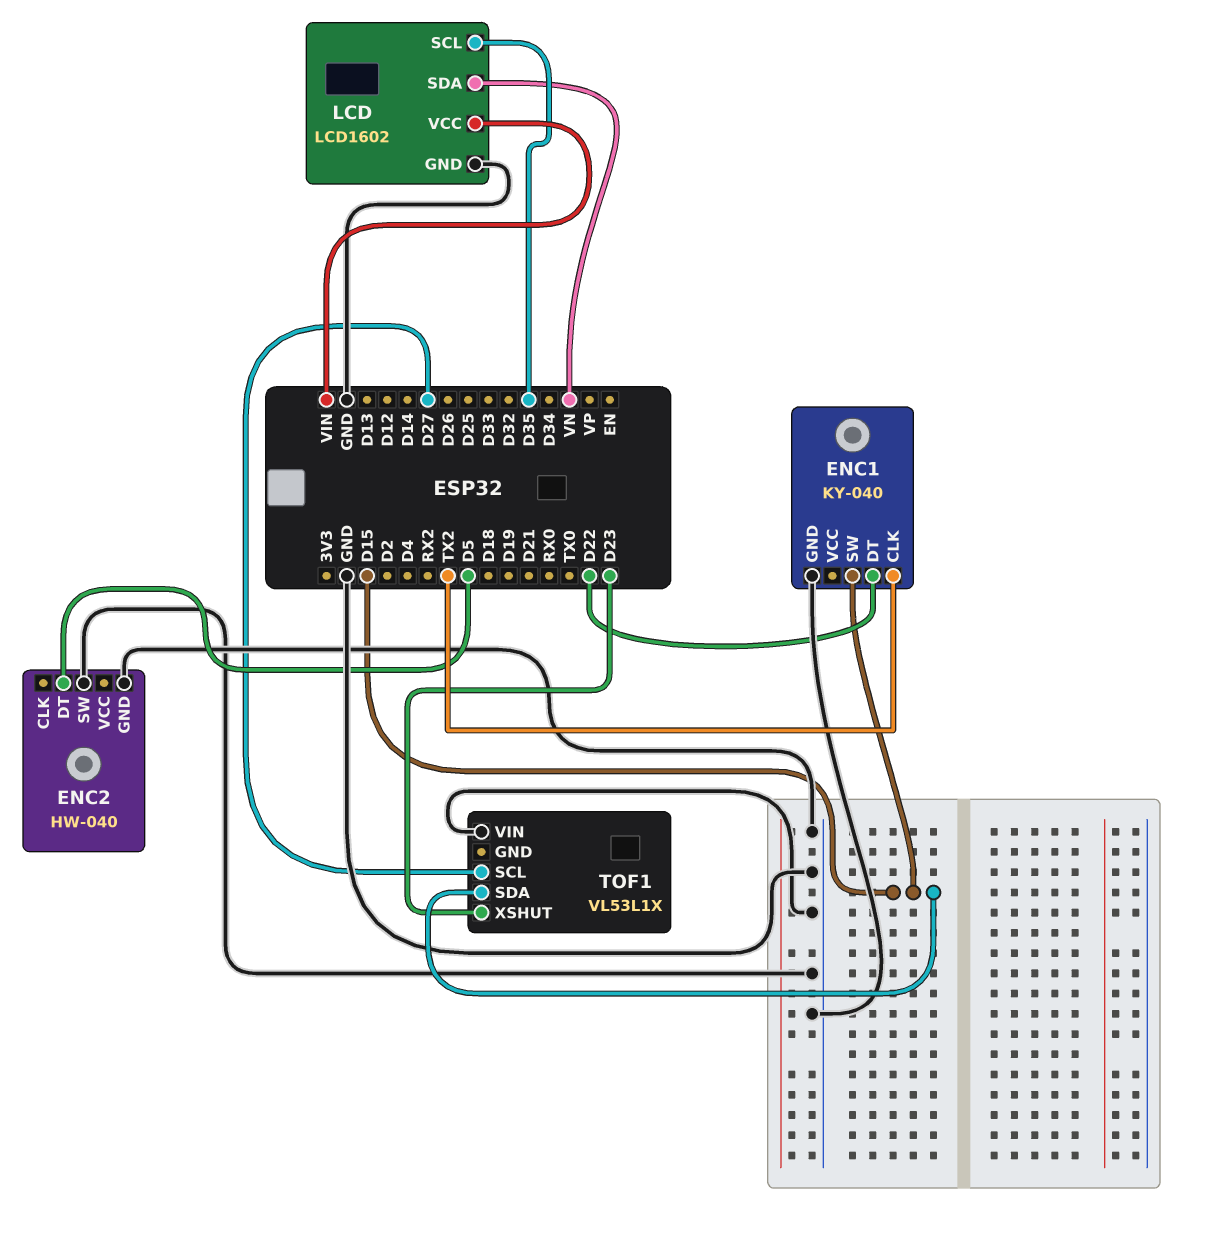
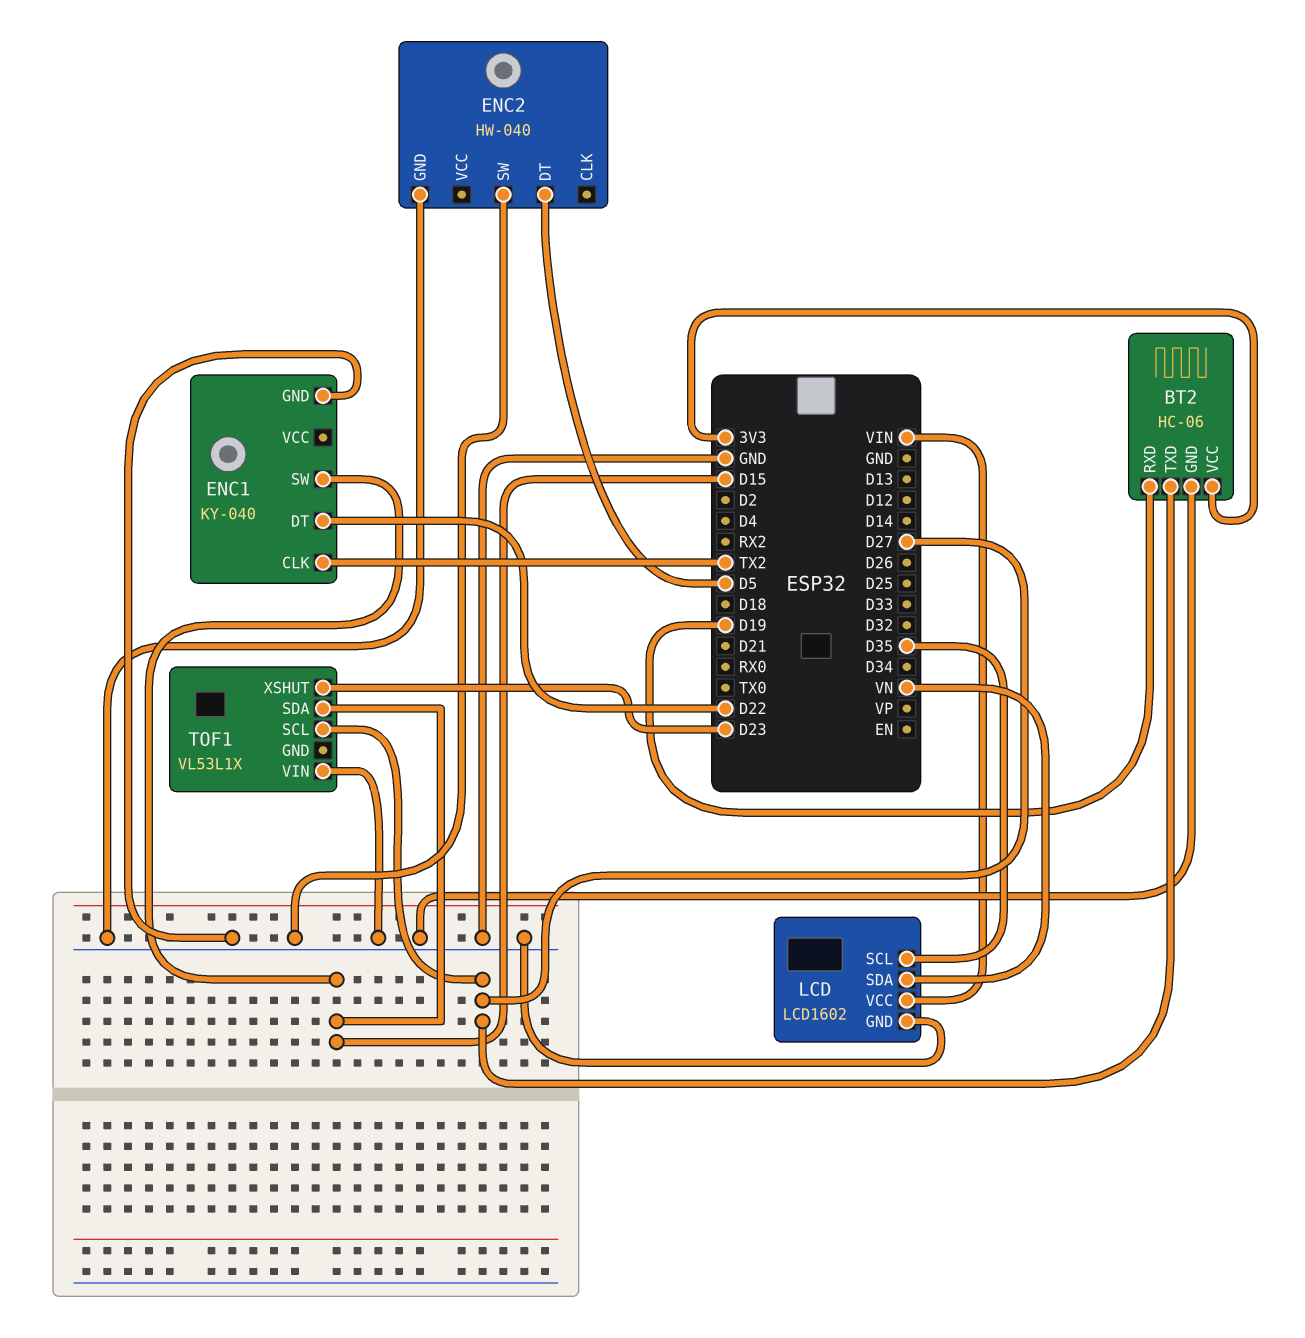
BT2: none -> HC-06
BT2 pin GND: none -> GND
BT2 pin RXD: none -> D19
BT2 pin TXD: none -> D27
BT2 pin VCC: none -> 3V3

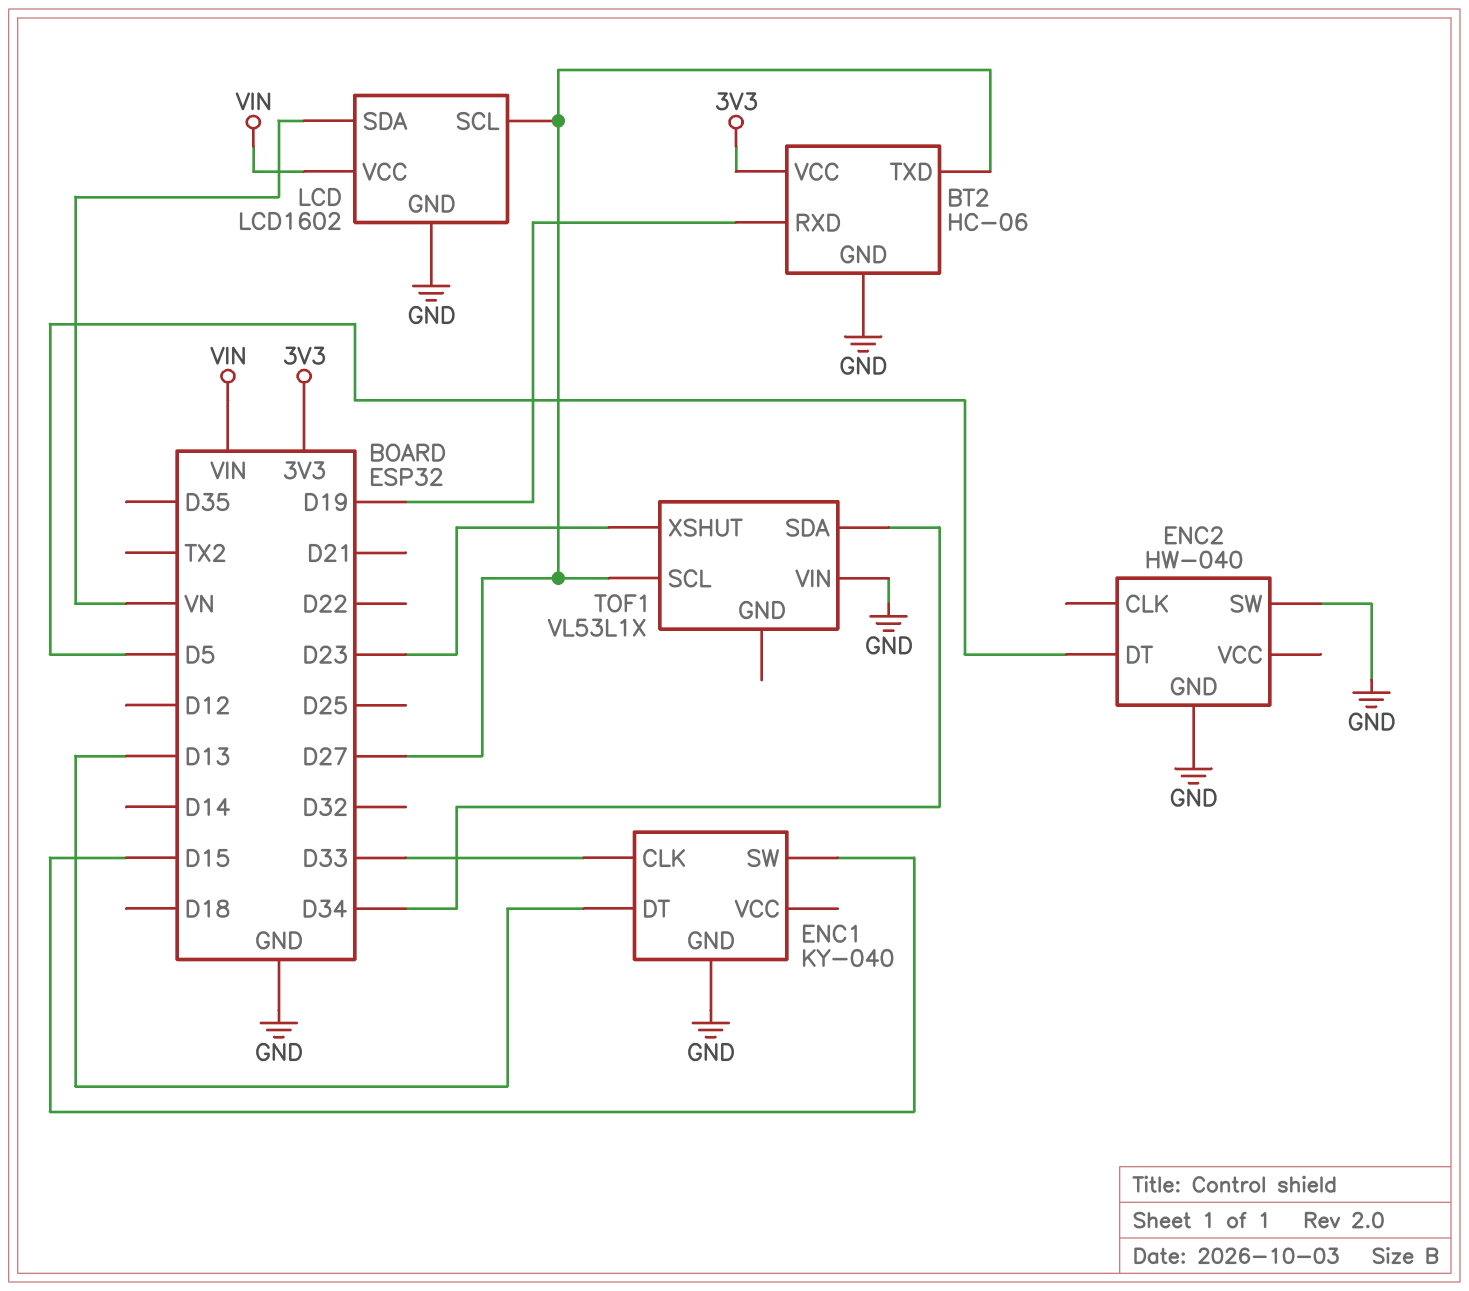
ENC1 pin CLK: TX2 -> D33
ENC1 pin DT: D22 -> D13
LCD pin SCL: D35 -> D27
TOF1 pin SDA: D15 -> D34

